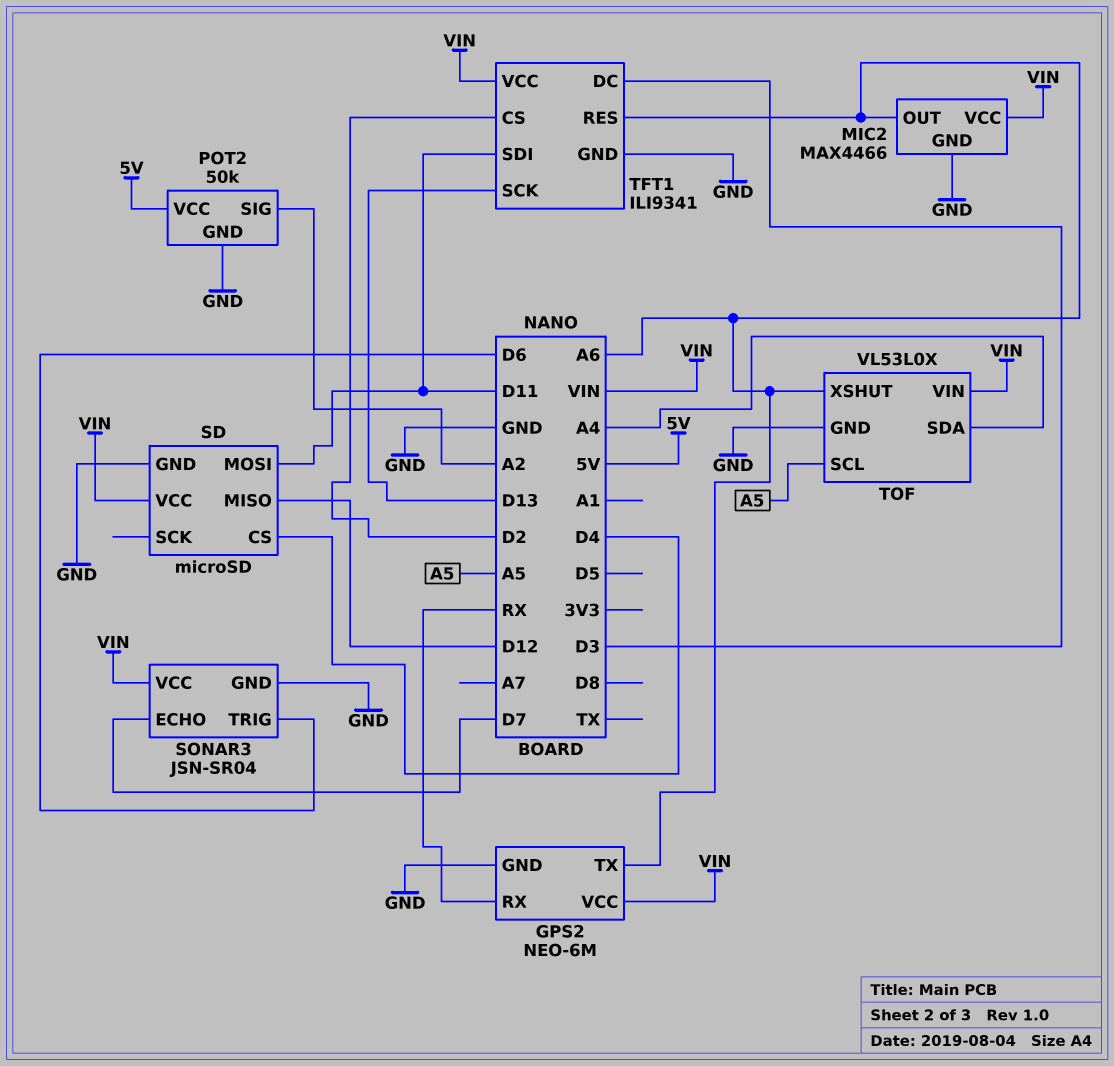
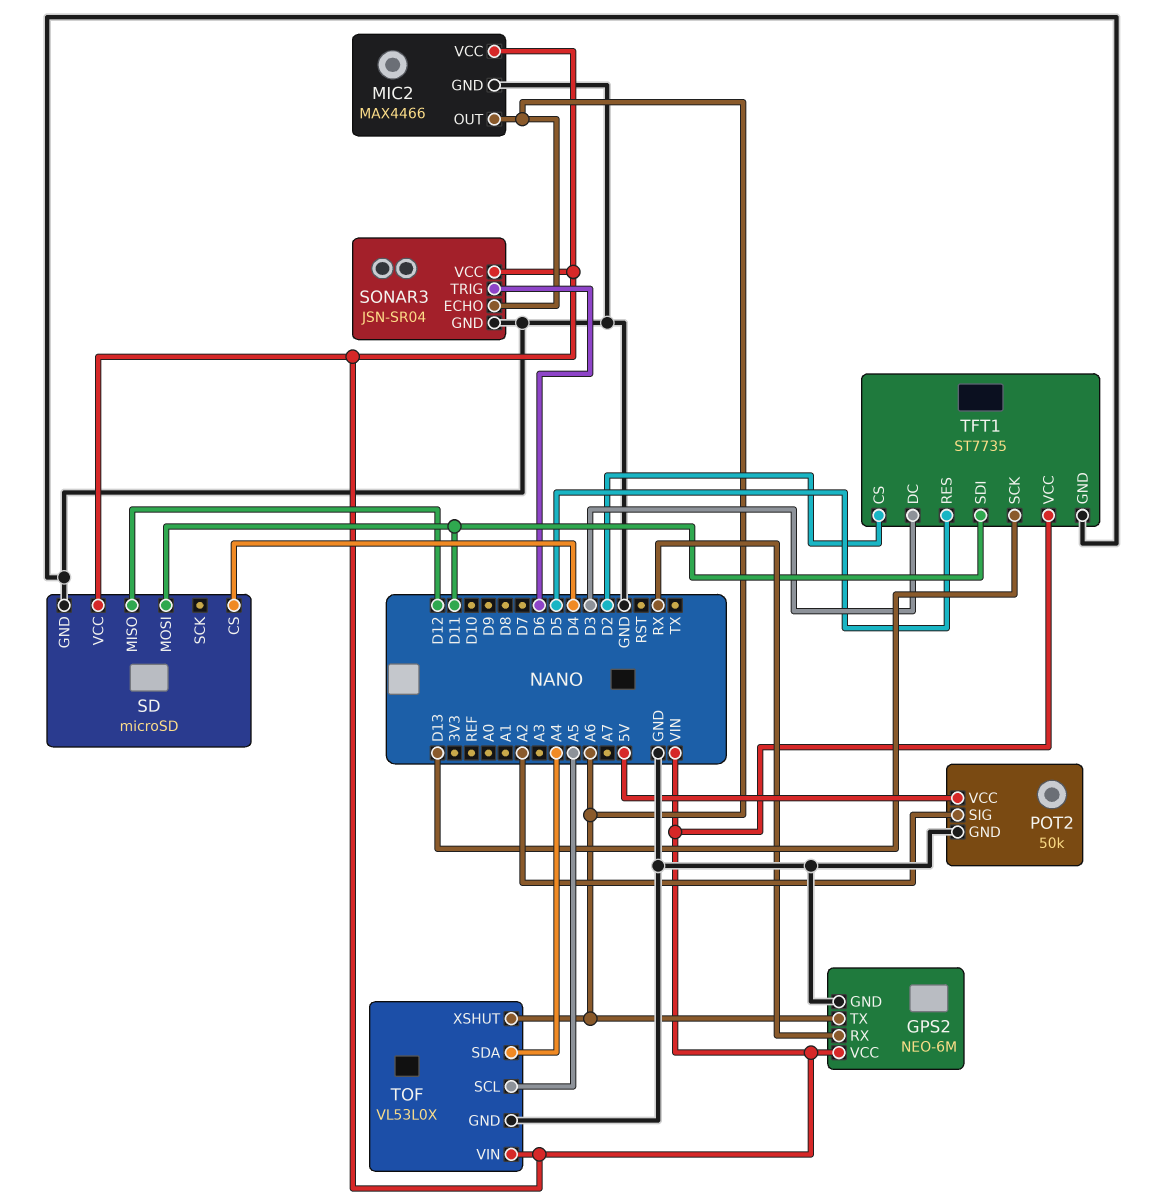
SONAR3 pin ECHO: D7 -> A6
TFT1: ILI9341 -> ST7735
TFT1 pin RES: A6 -> D5

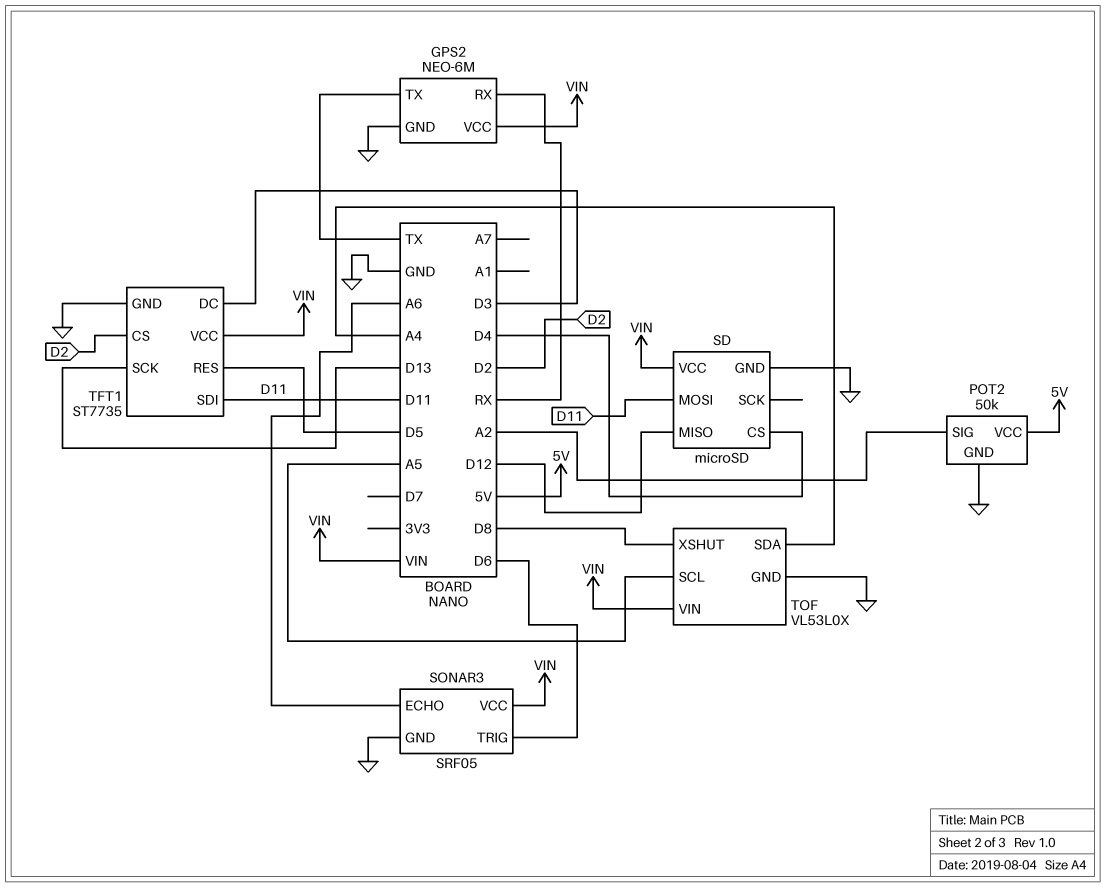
GPS2 pin TX: A6 -> TX
MIC2: MAX4466 -> none
MIC2 pin GND: GND -> none
MIC2 pin OUT: A6 -> none
MIC2 pin VCC: VIN -> none
SONAR3: JSN-SR04 -> SRF05
TOF pin XSHUT: A6 -> D8

